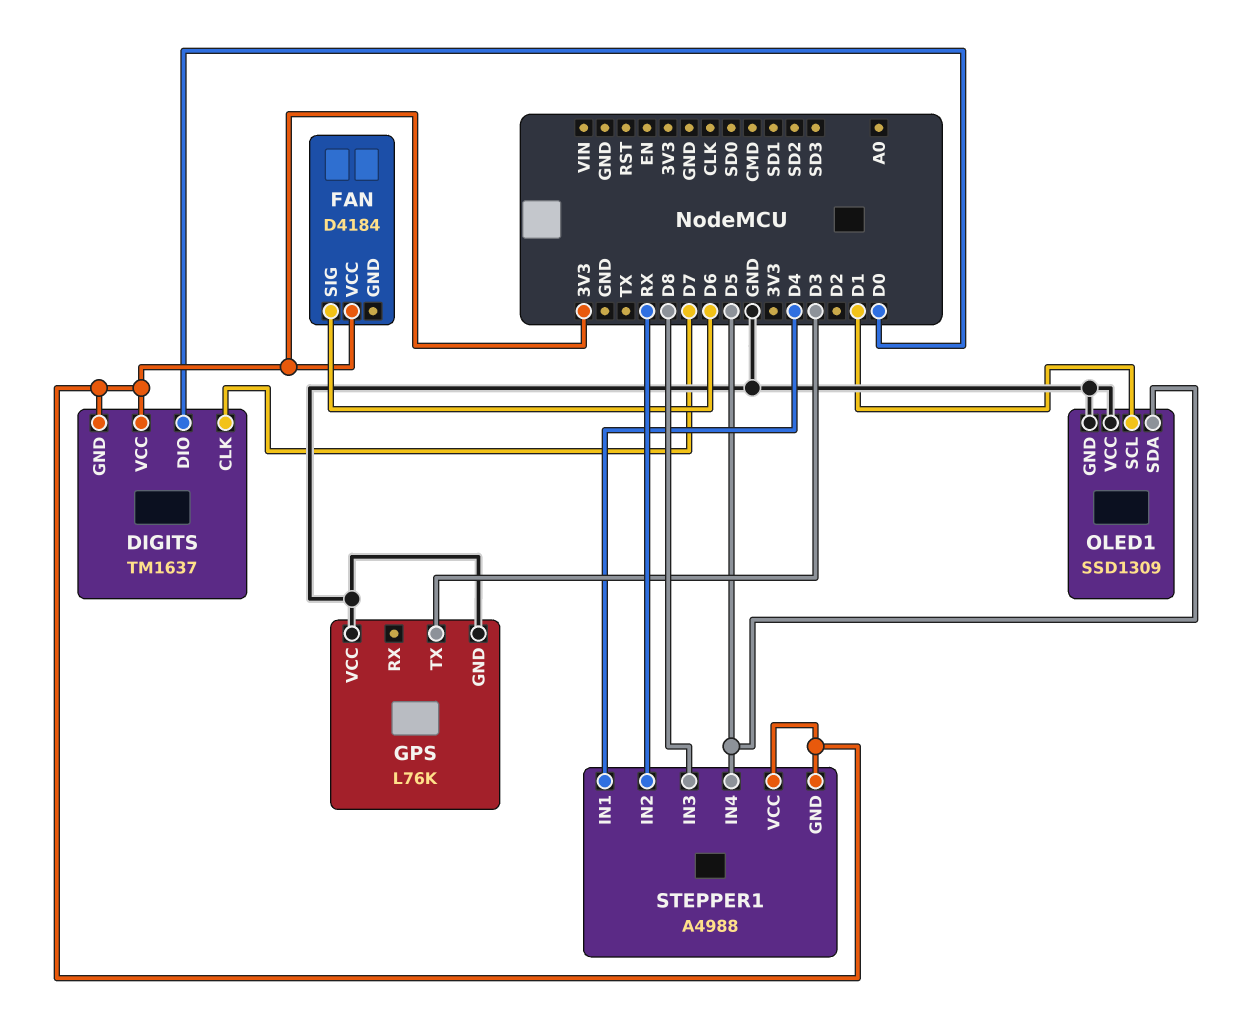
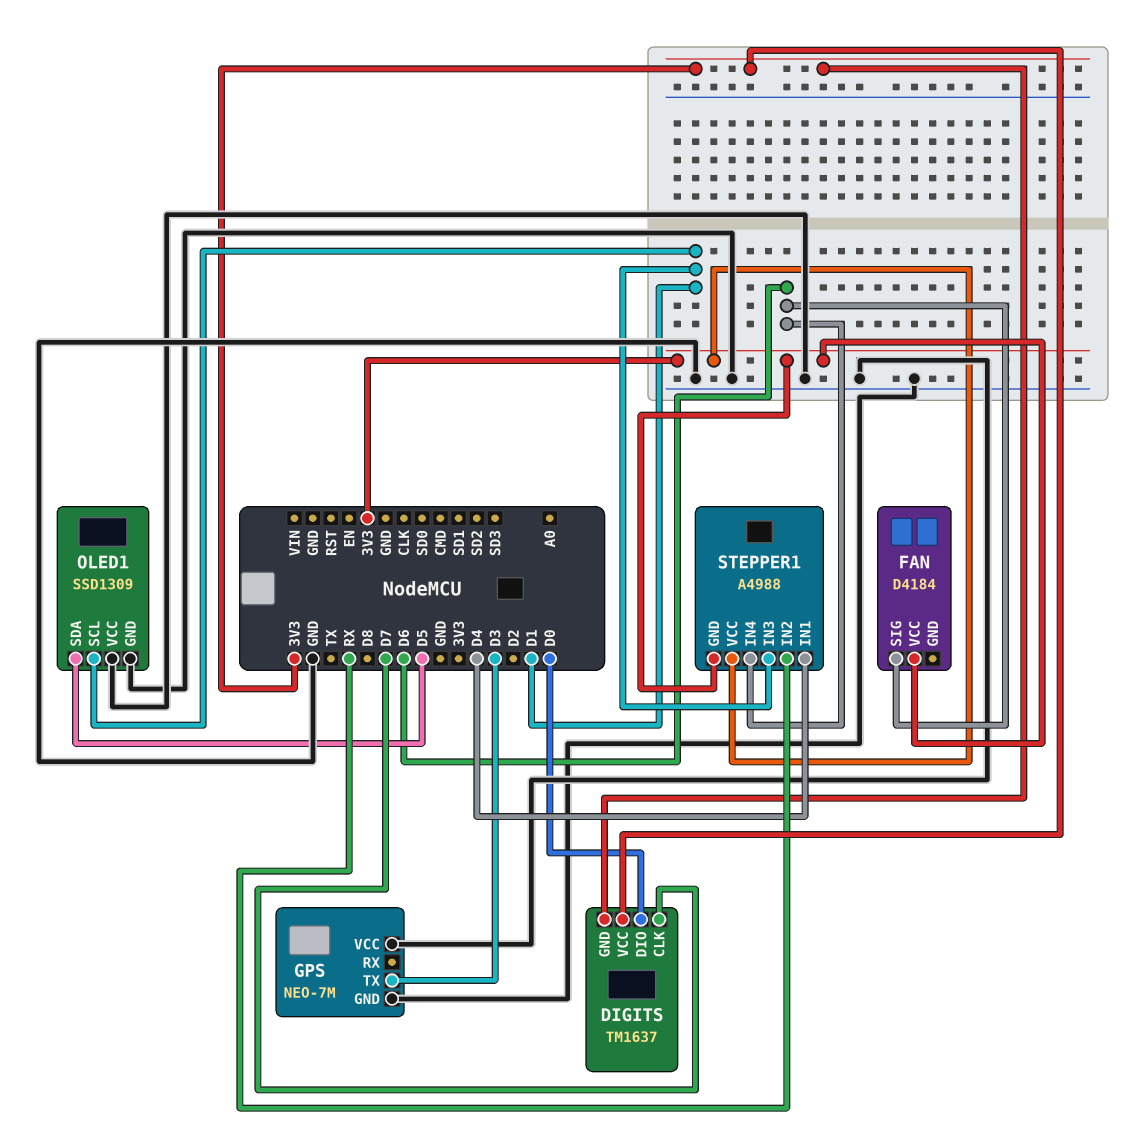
GPS: L76K -> NEO-7M
STEPPER1 pin IN3: D8 -> D1
STEPPER1 pin IN4: D5 -> D6

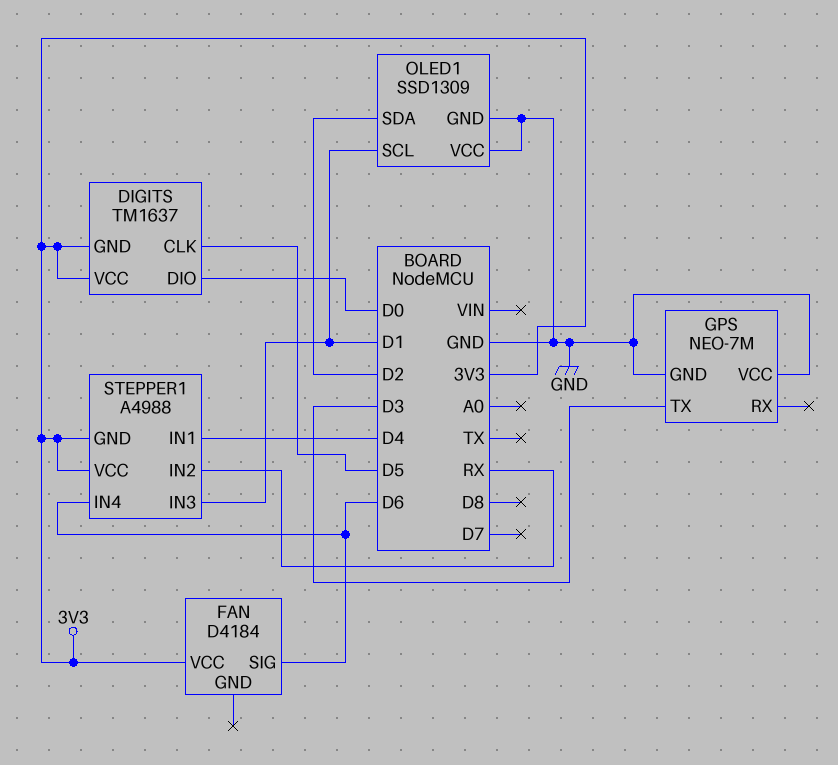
DIGITS pin CLK: D7 -> D5
OLED1 pin SDA: D5 -> D2

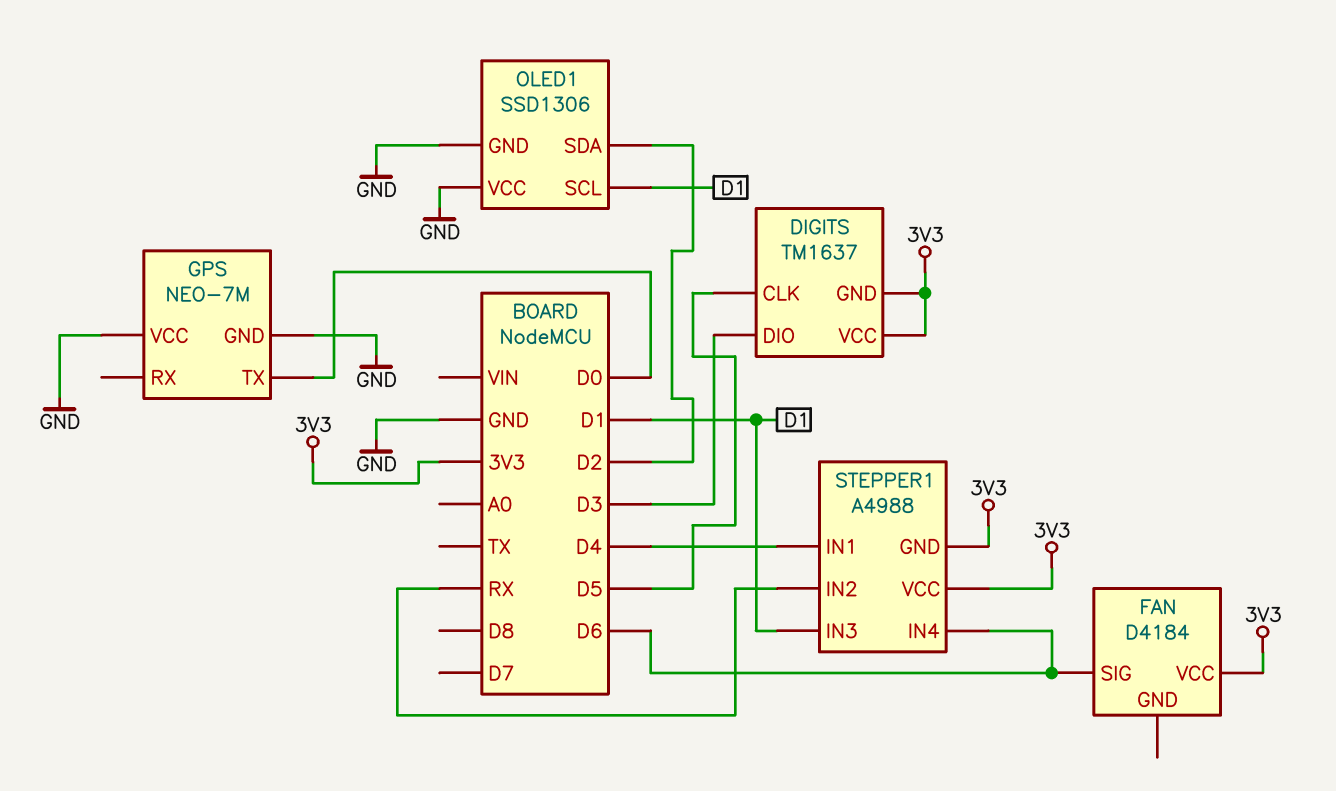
DIGITS pin DIO: D0 -> D3
GPS pin TX: D3 -> D0
OLED1: SSD1309 -> SSD1306

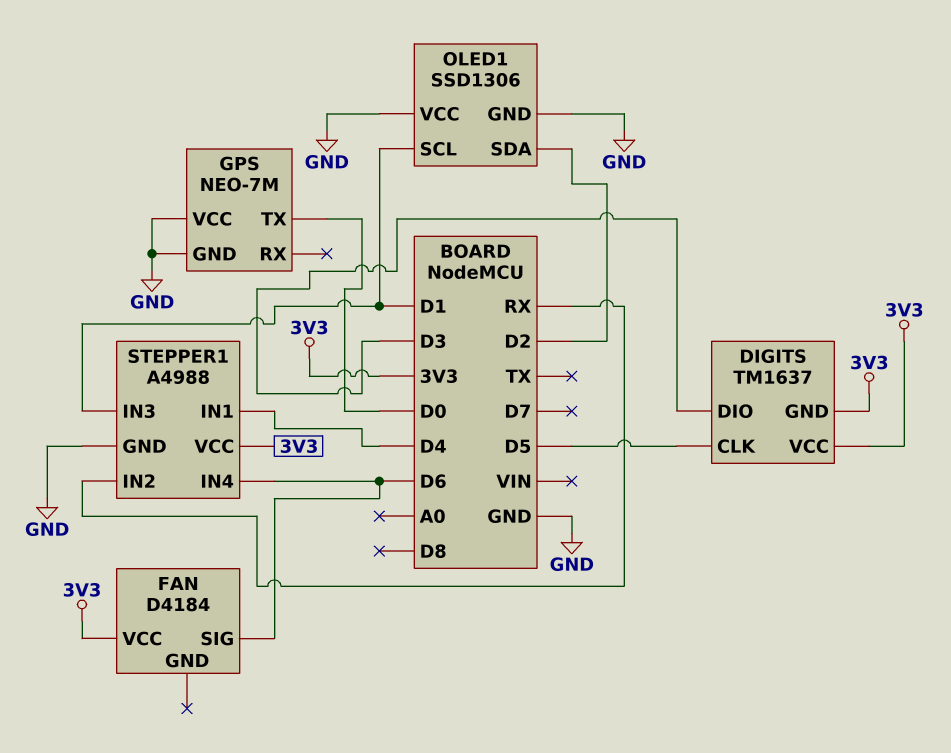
STEPPER1 pin GND: 3V3 -> GND

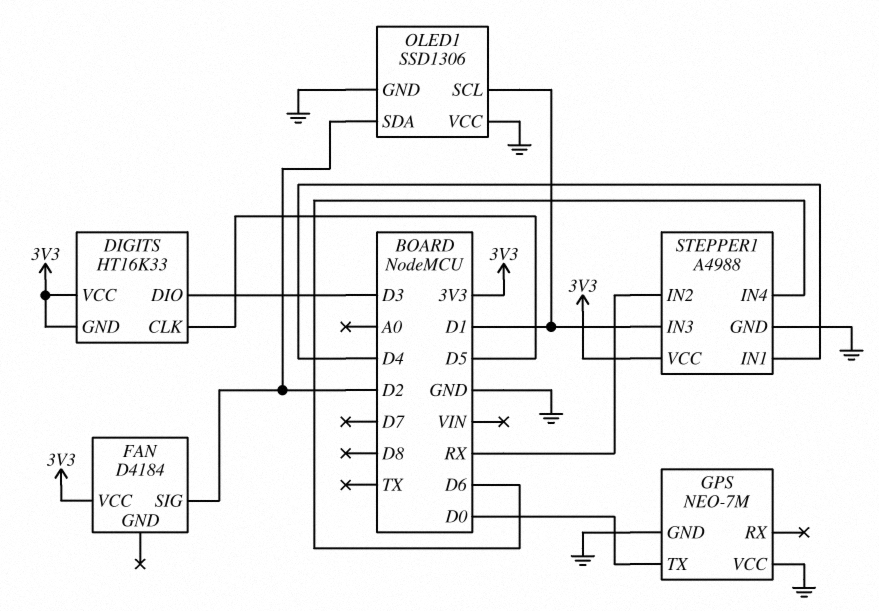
DIGITS: TM1637 -> HT16K33
FAN pin SIG: D6 -> D2

